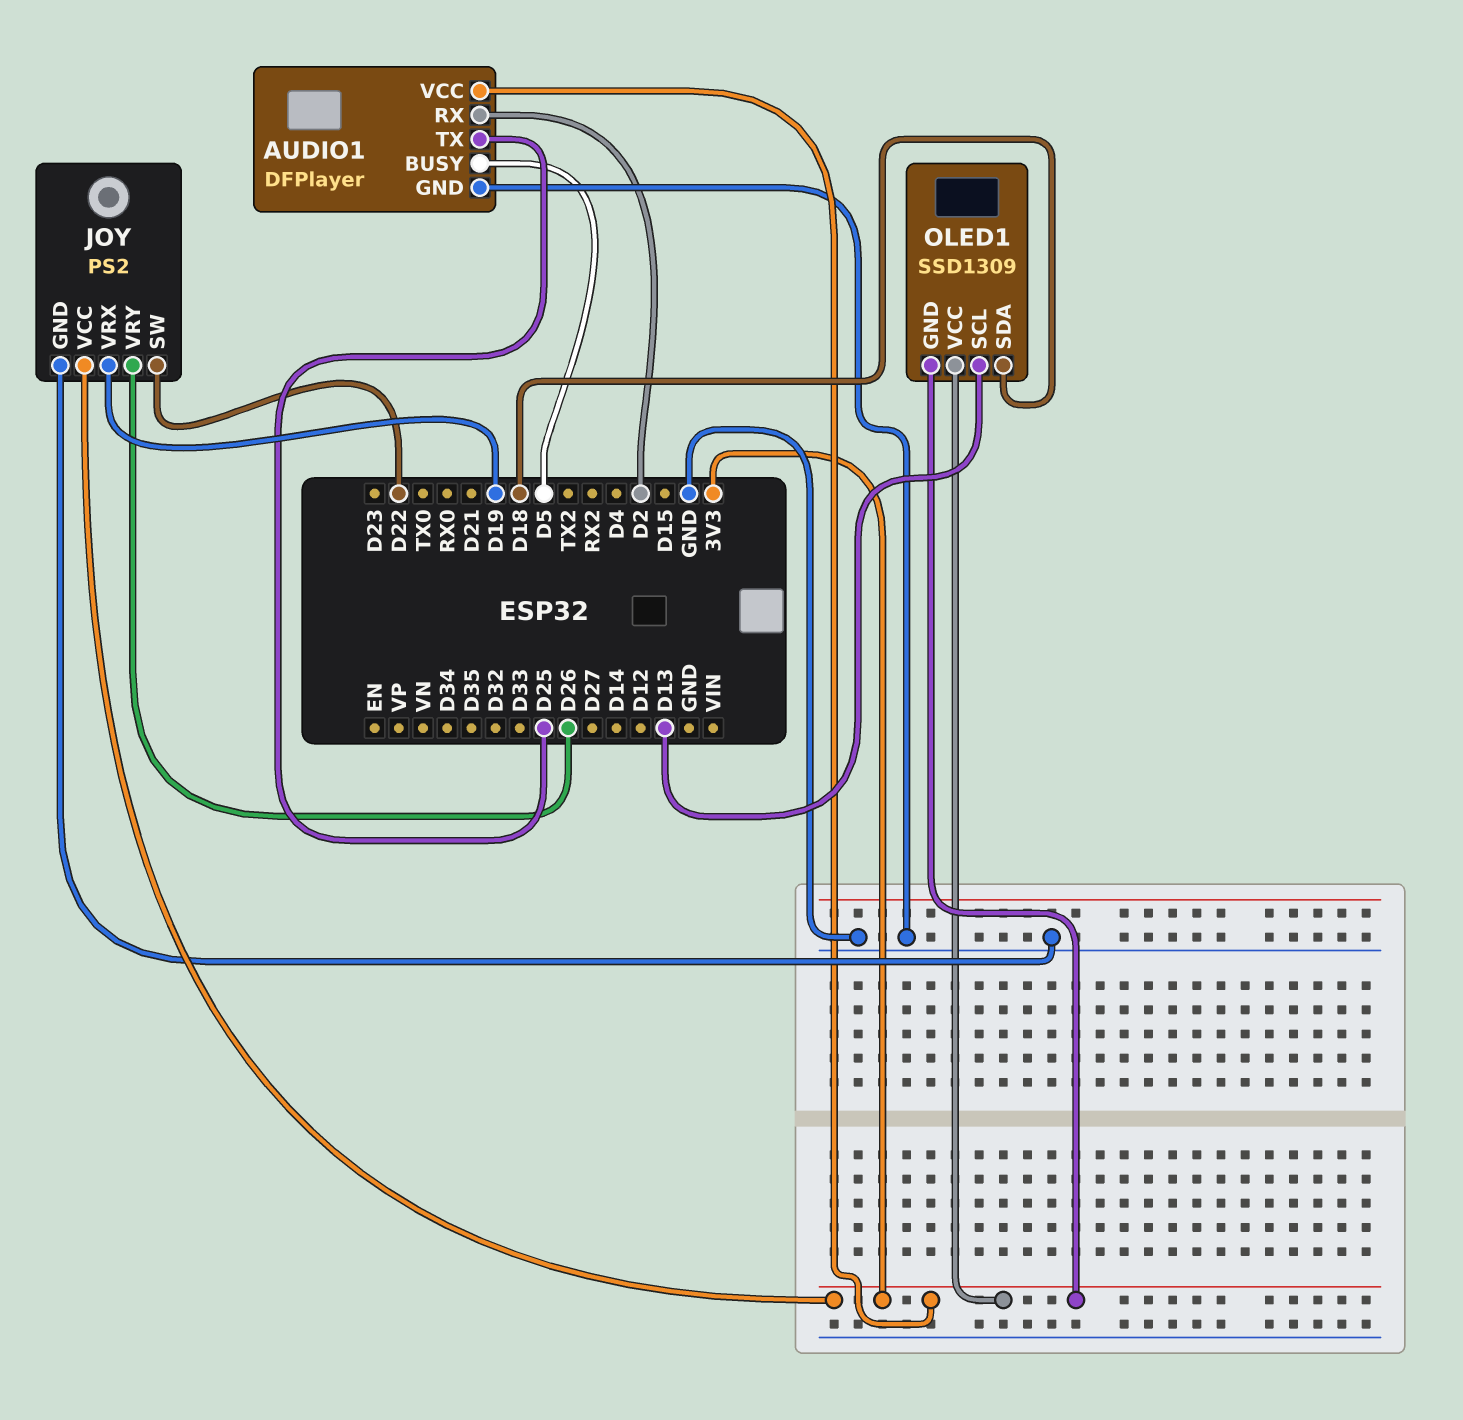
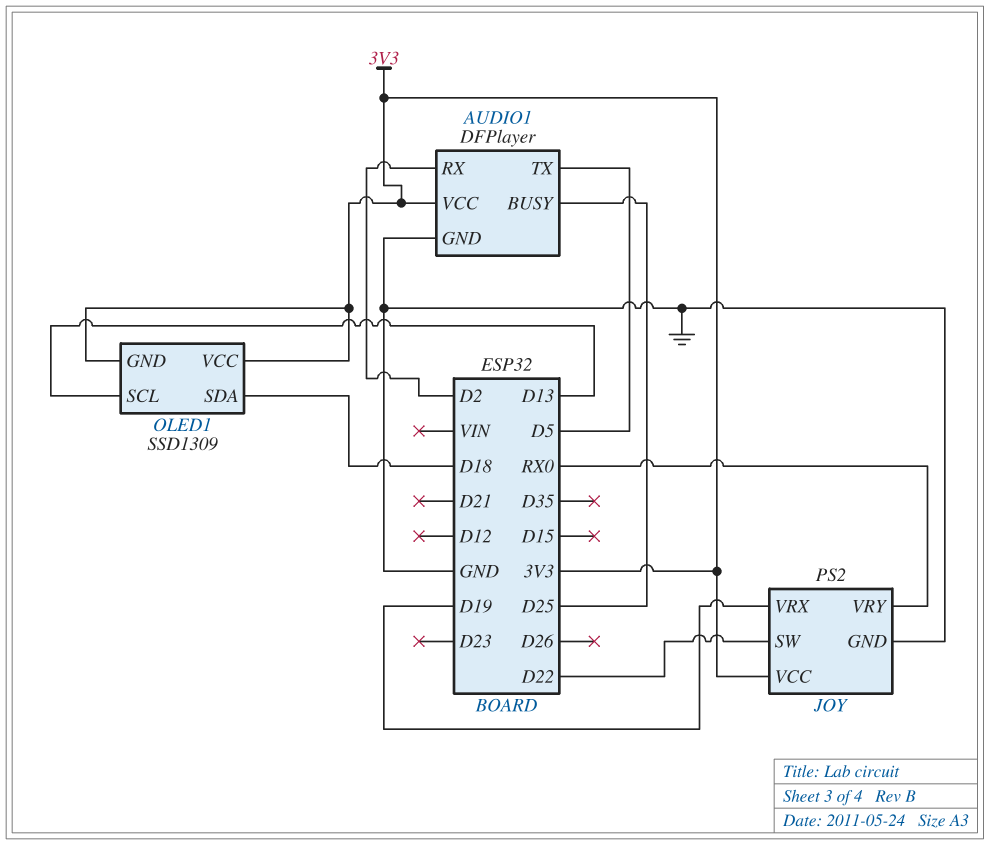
AUDIO1 pin BUSY: D5 -> D25
AUDIO1 pin TX: D25 -> D5
JOY pin VRY: D26 -> RX0

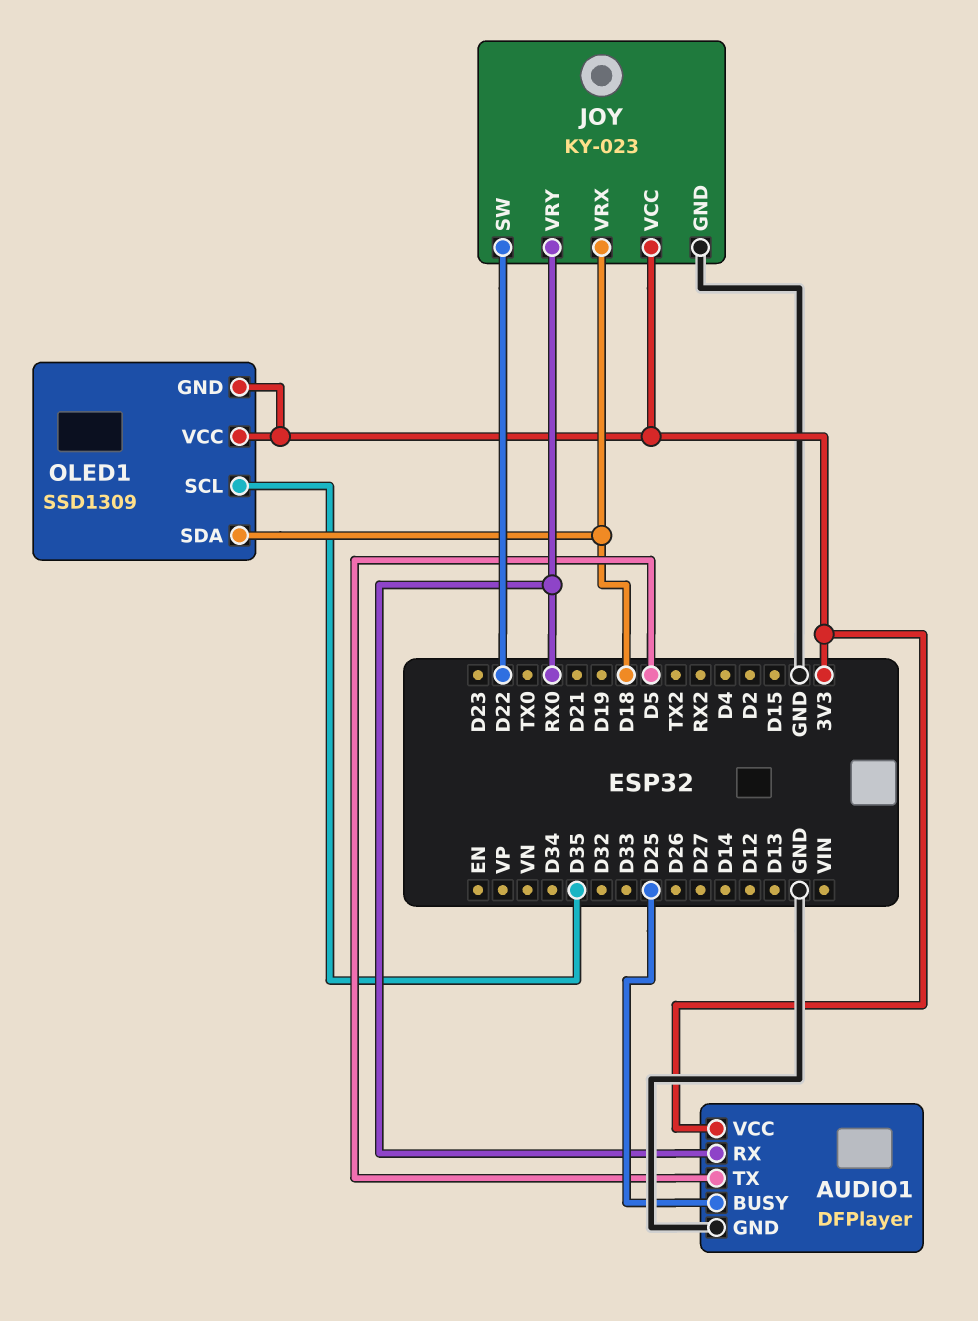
AUDIO1 pin RX: D2 -> RX0
JOY: PS2 -> KY-023
JOY pin VRX: D19 -> D18
OLED1 pin SCL: D13 -> D35

